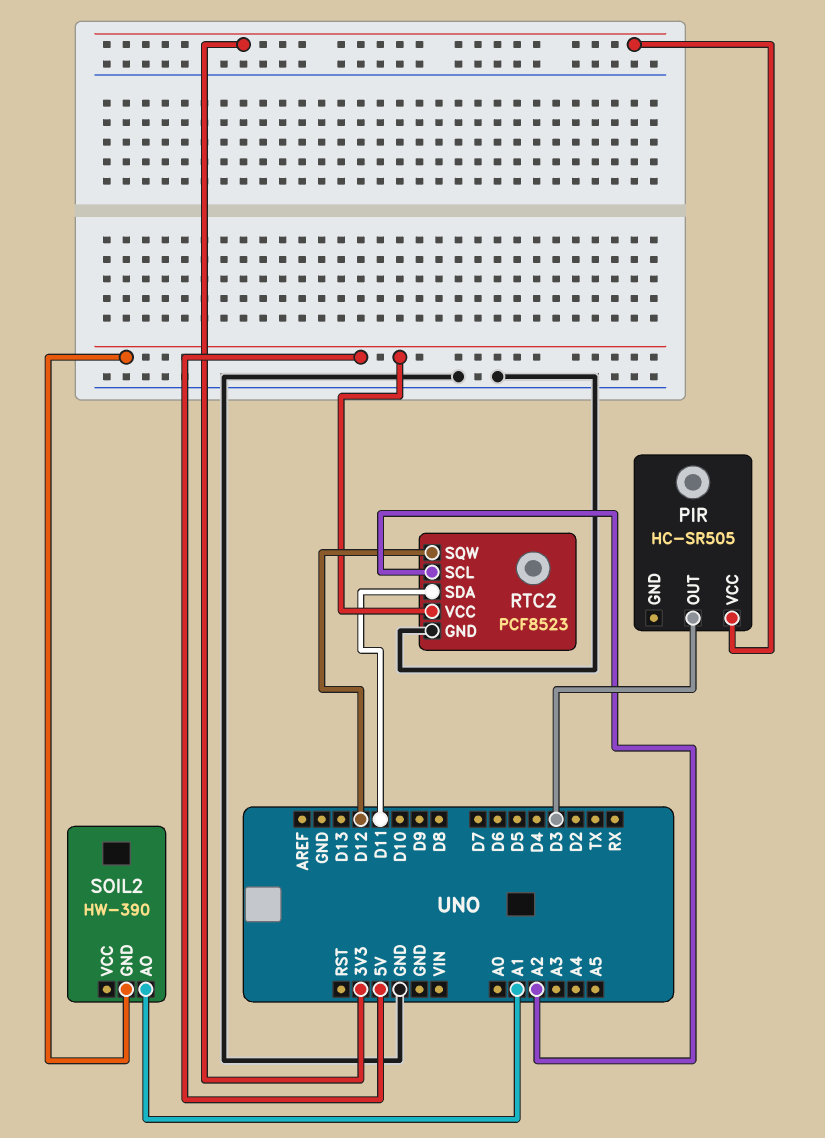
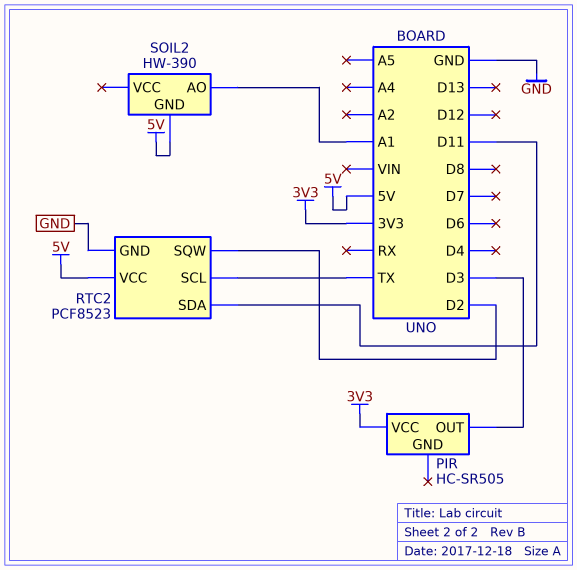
RTC2 pin SCL: A2 -> TX
RTC2 pin SQW: D12 -> D2

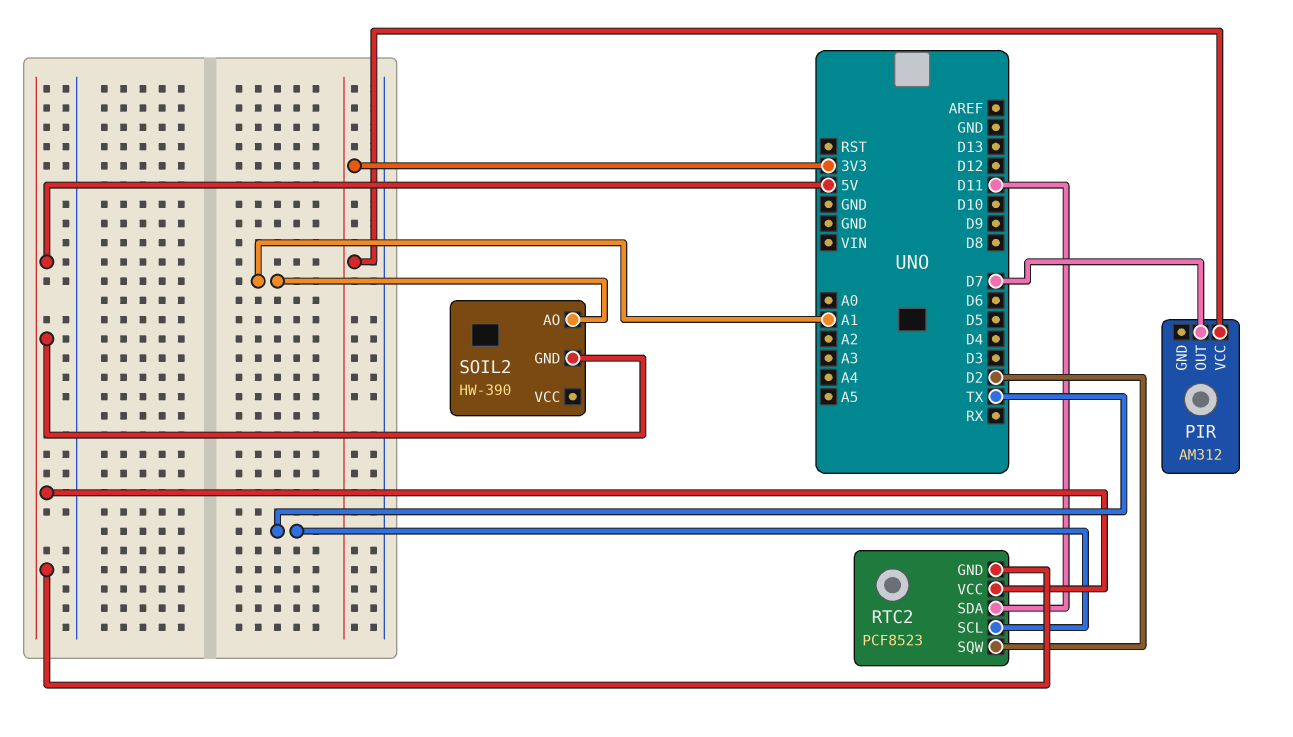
PIR: HC-SR505 -> AM312
PIR pin OUT: D3 -> D7
RTC2 pin GND: GND -> 5V

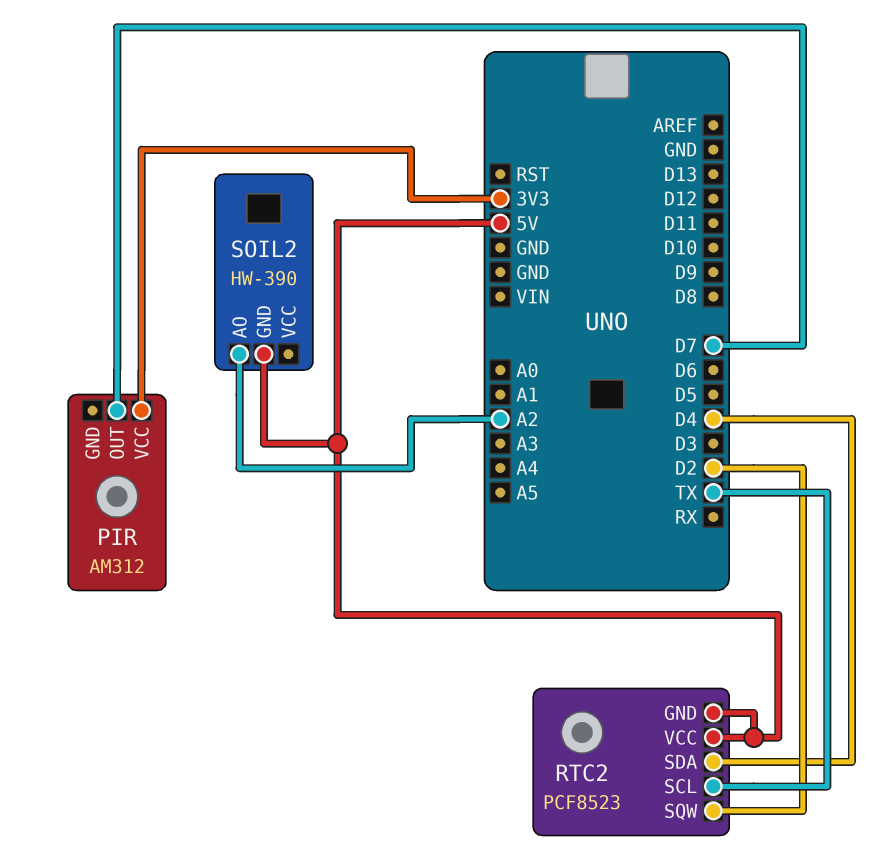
RTC2 pin SDA: D11 -> D4
SOIL2 pin AO: A1 -> A2

